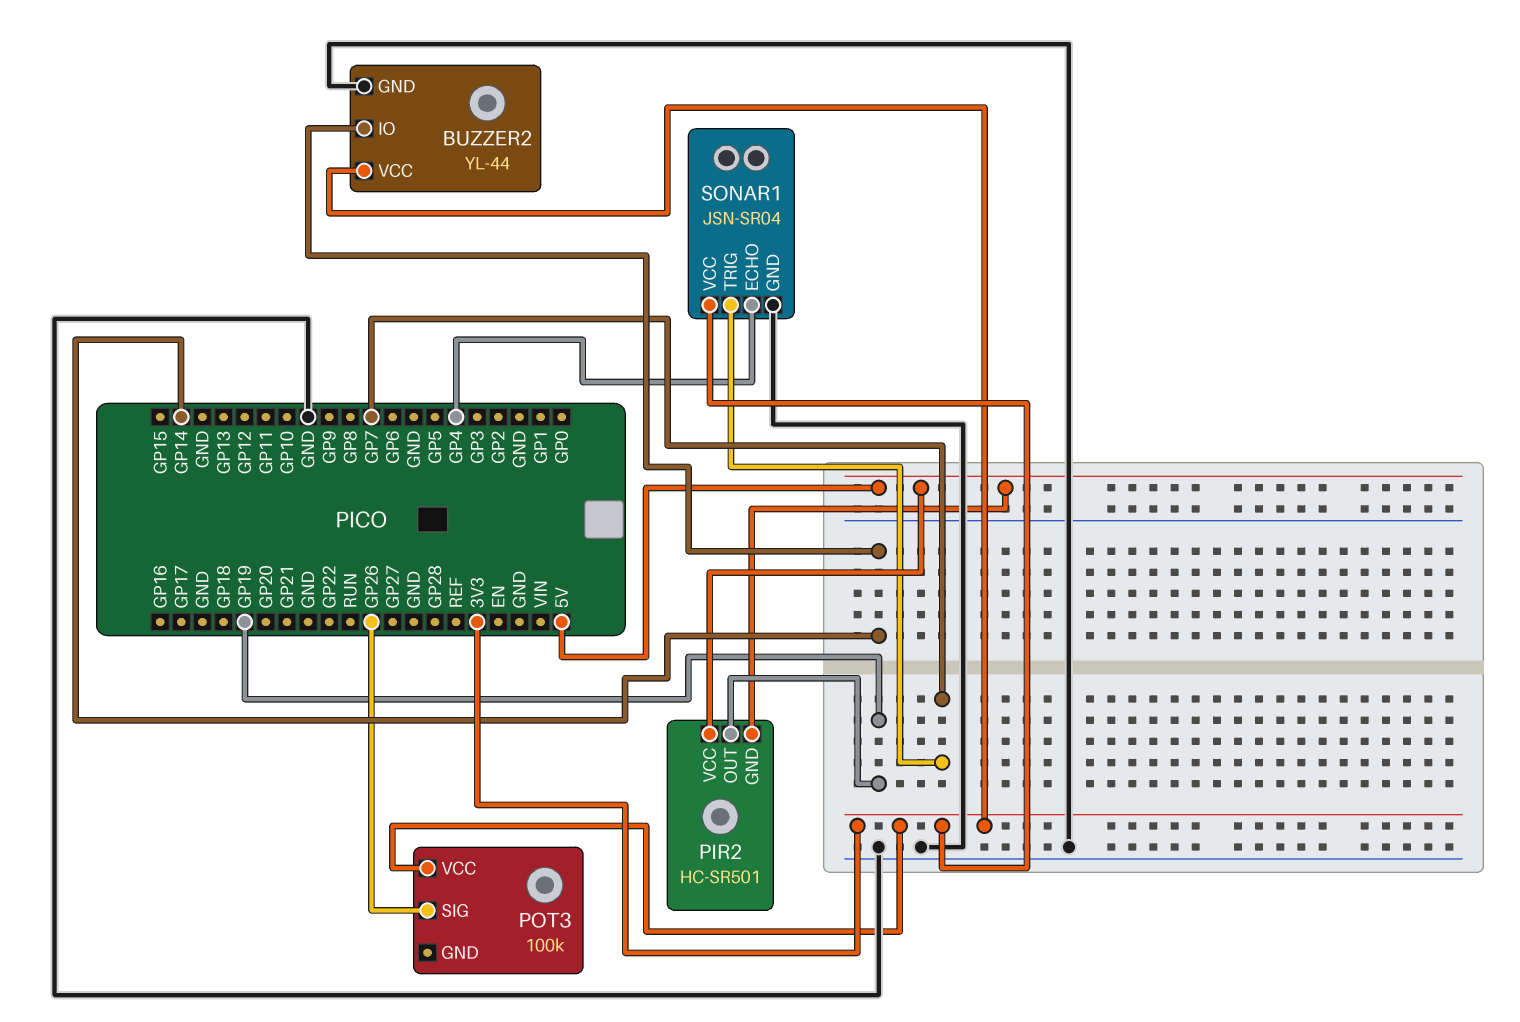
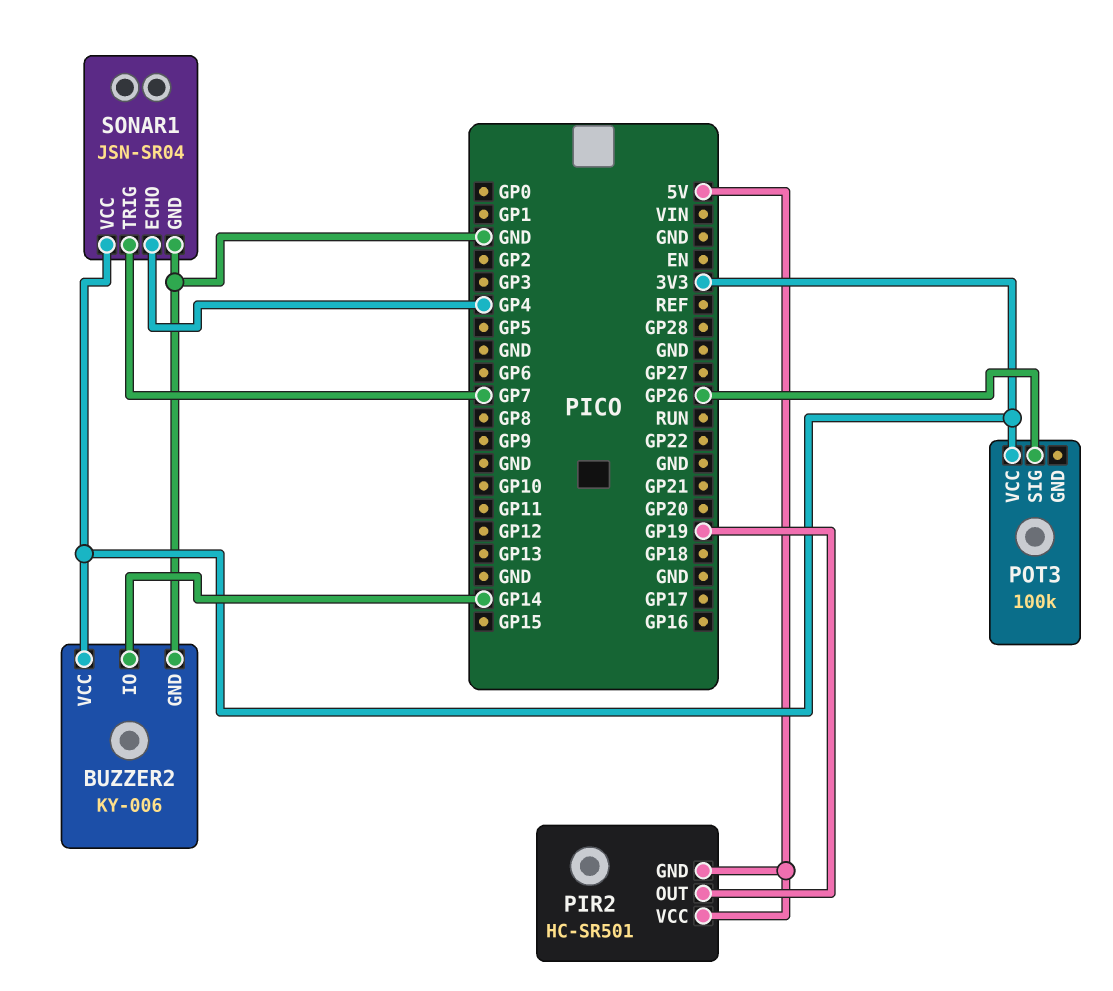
BUZZER2: YL-44 -> KY-006

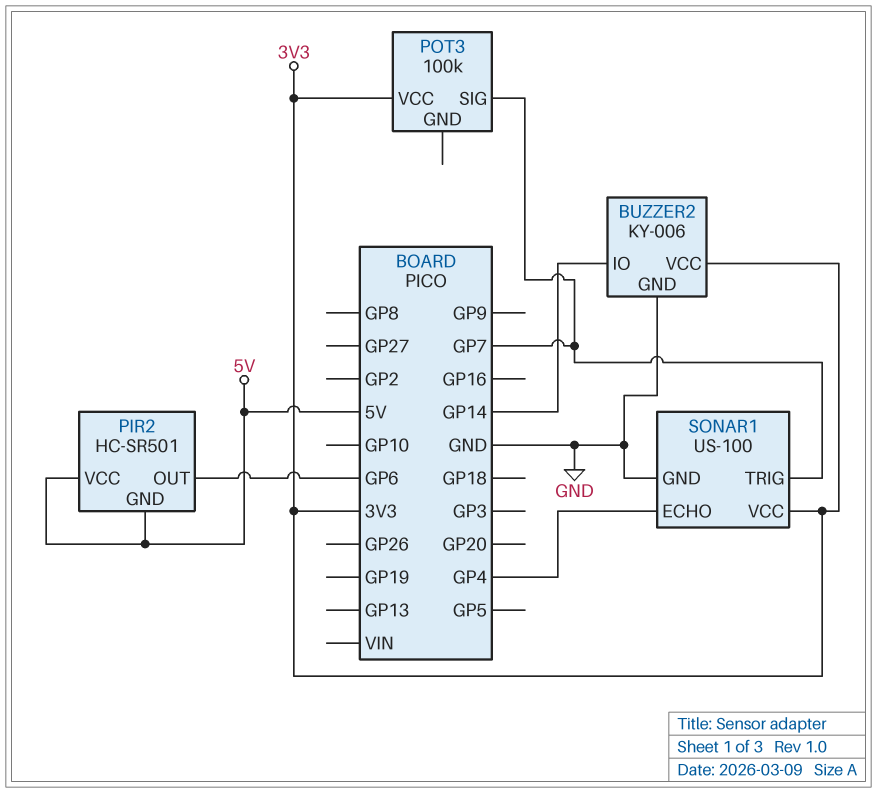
PIR2 pin OUT: GP19 -> GP6
POT3 pin SIG: GP26 -> GP7
SONAR1: JSN-SR04 -> US-100

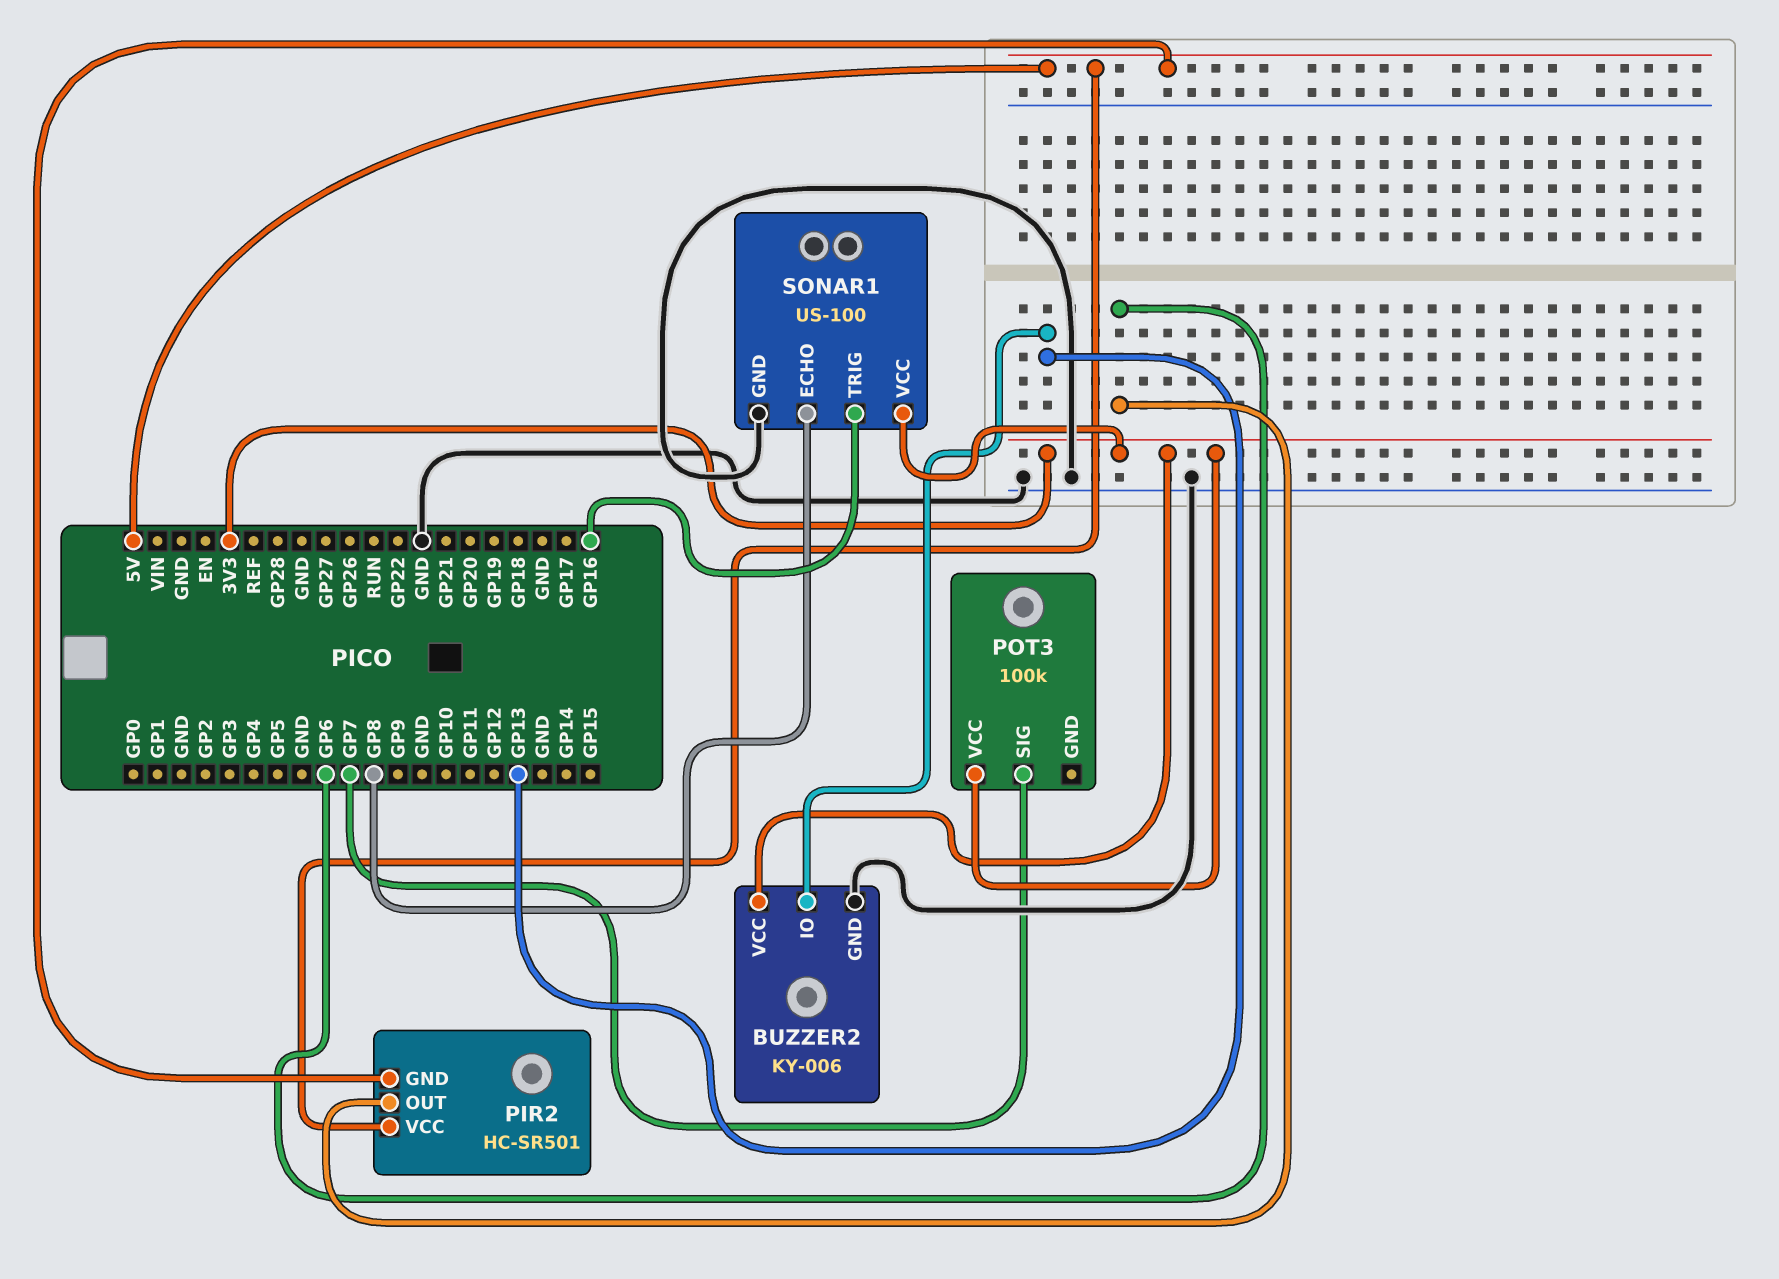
BUZZER2 pin IO: GP14 -> GP13
SONAR1 pin ECHO: GP4 -> GP8
SONAR1 pin TRIG: GP7 -> GP16

